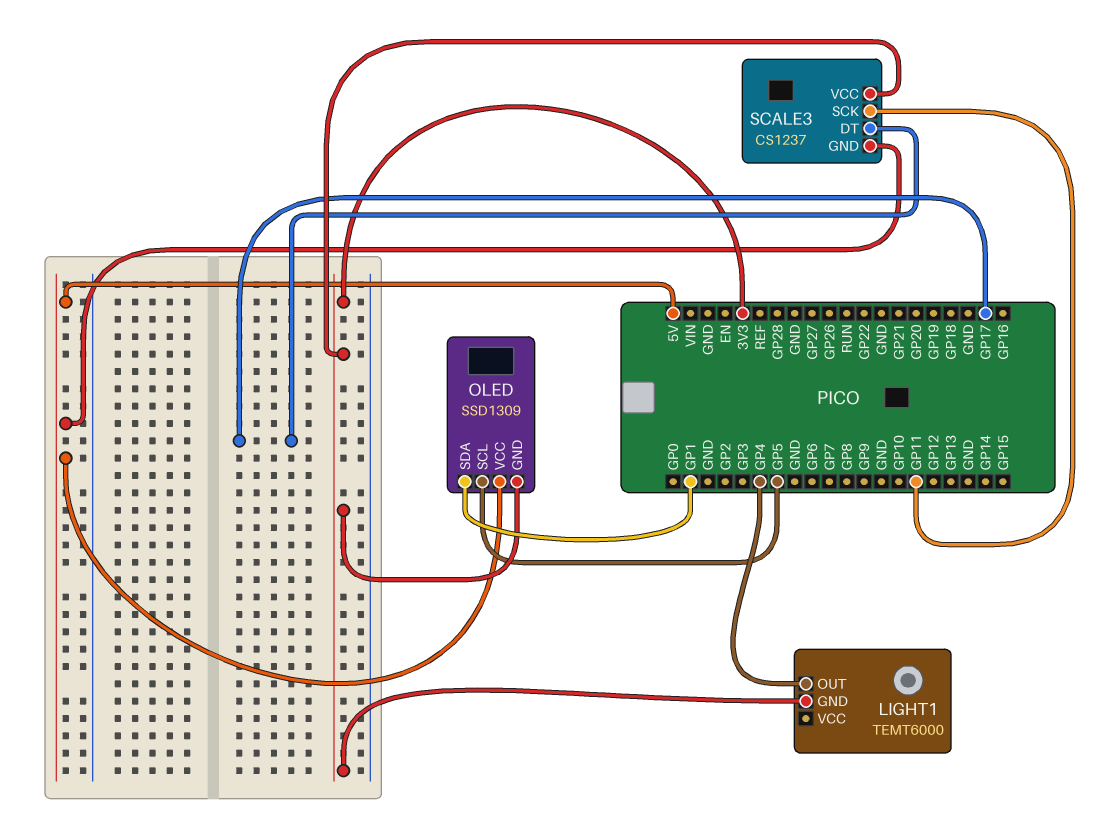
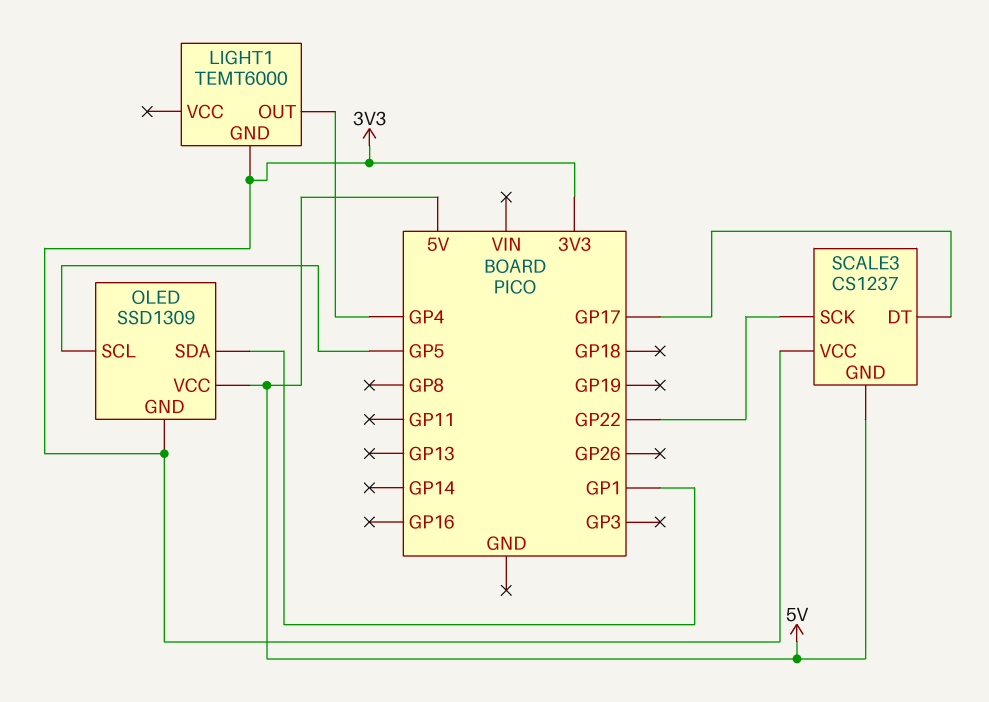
SCALE3 pin SCK: GP11 -> GP22

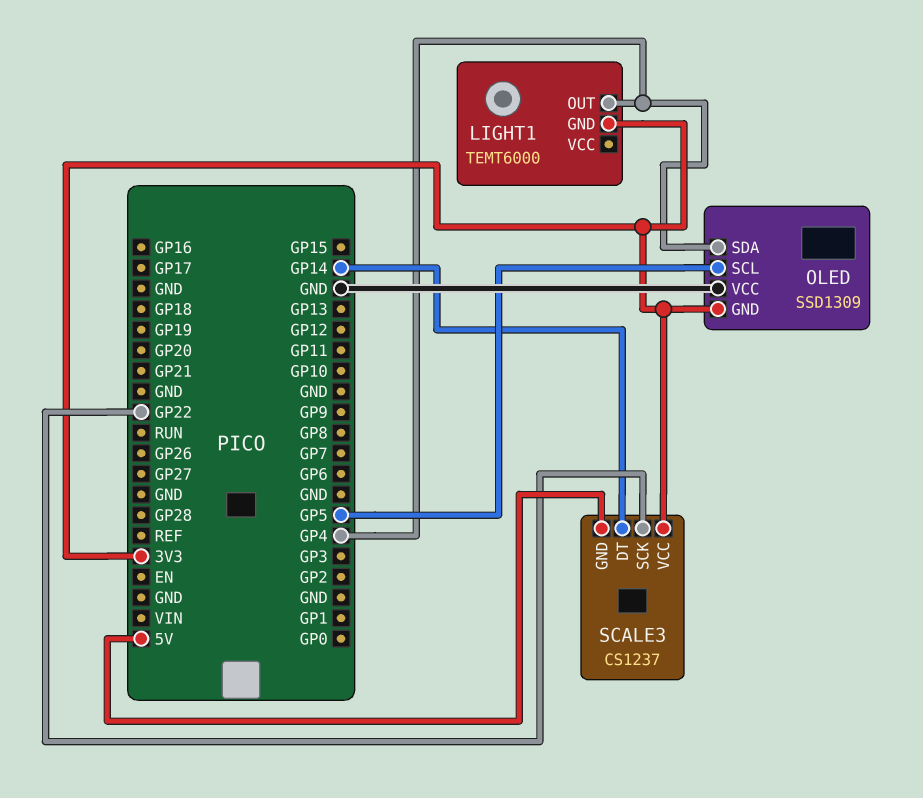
OLED pin SDA: GP1 -> GP4
OLED pin VCC: 5V -> GND
SCALE3 pin DT: GP17 -> GP14

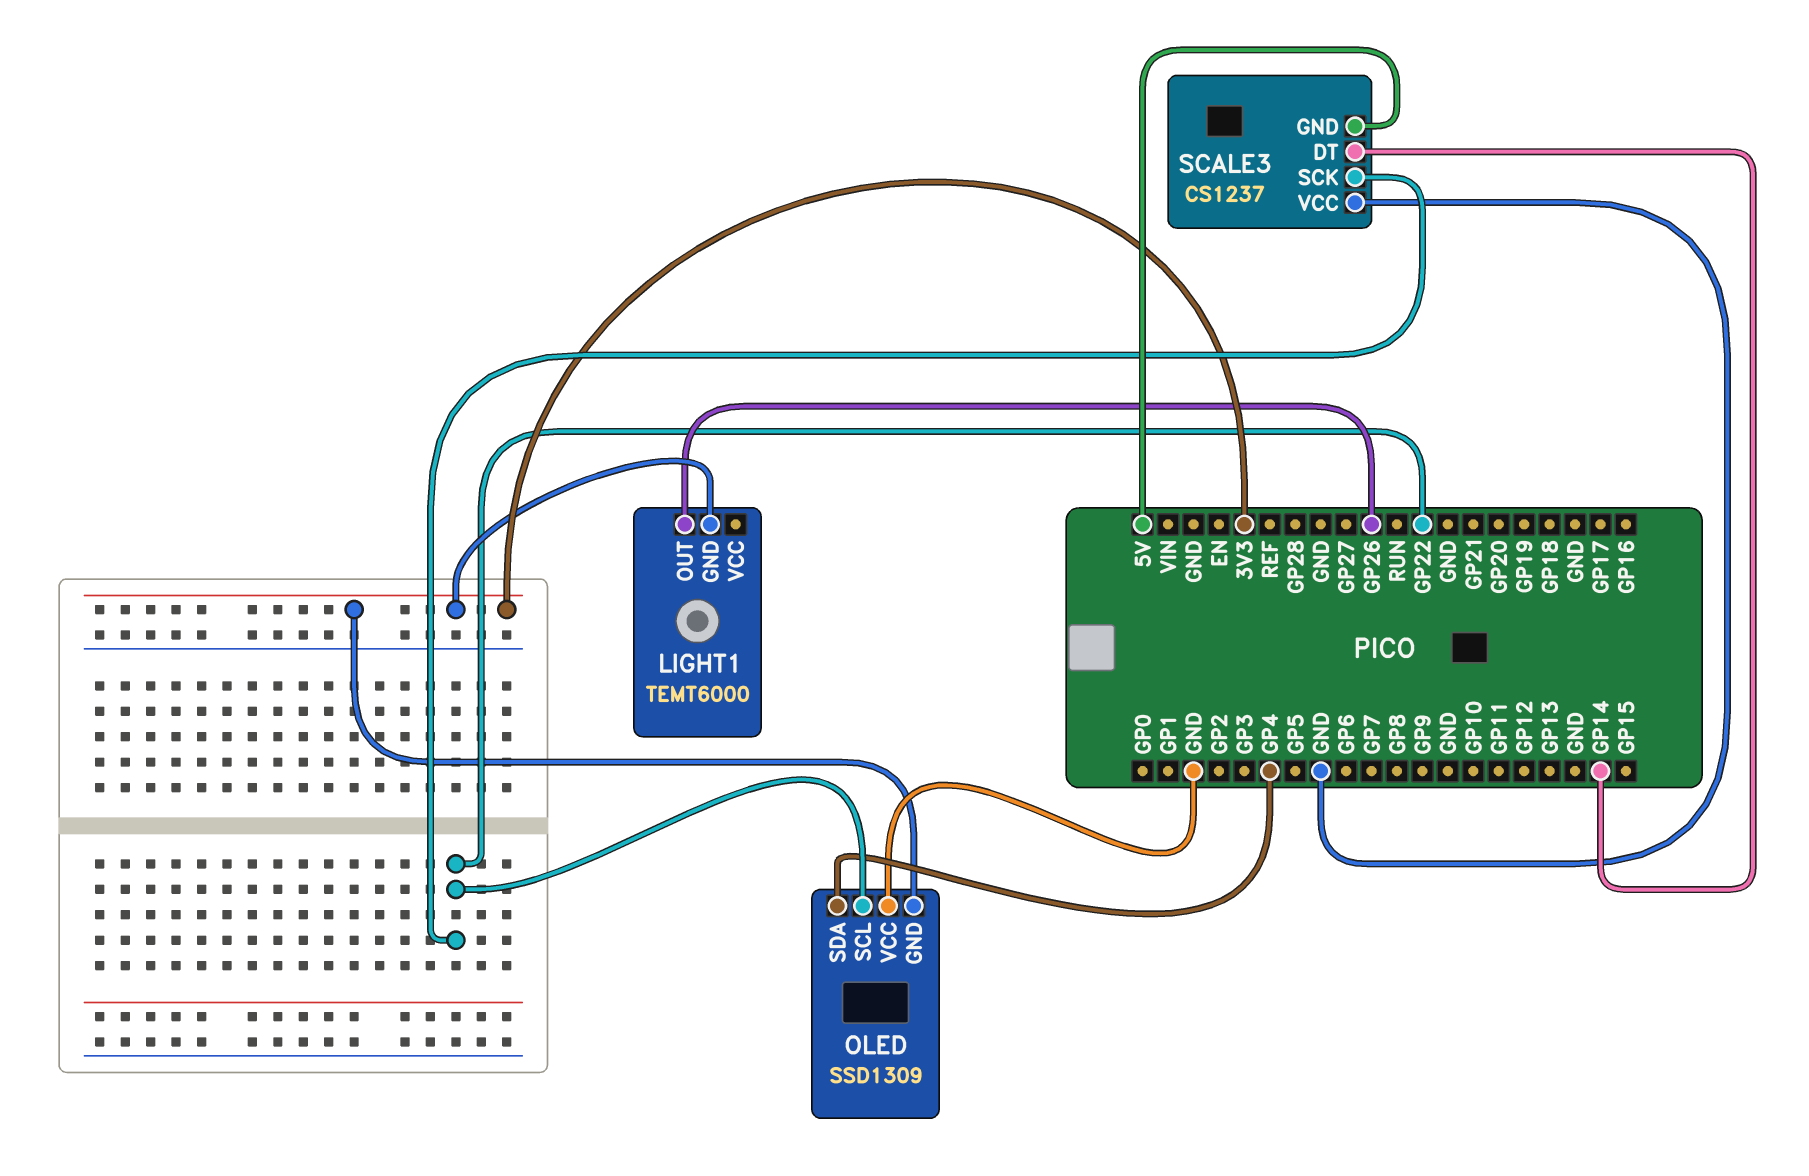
LIGHT1 pin OUT: GP4 -> GP26
OLED pin SCL: GP5 -> GP22
SCALE3 pin VCC: 3V3 -> GND

